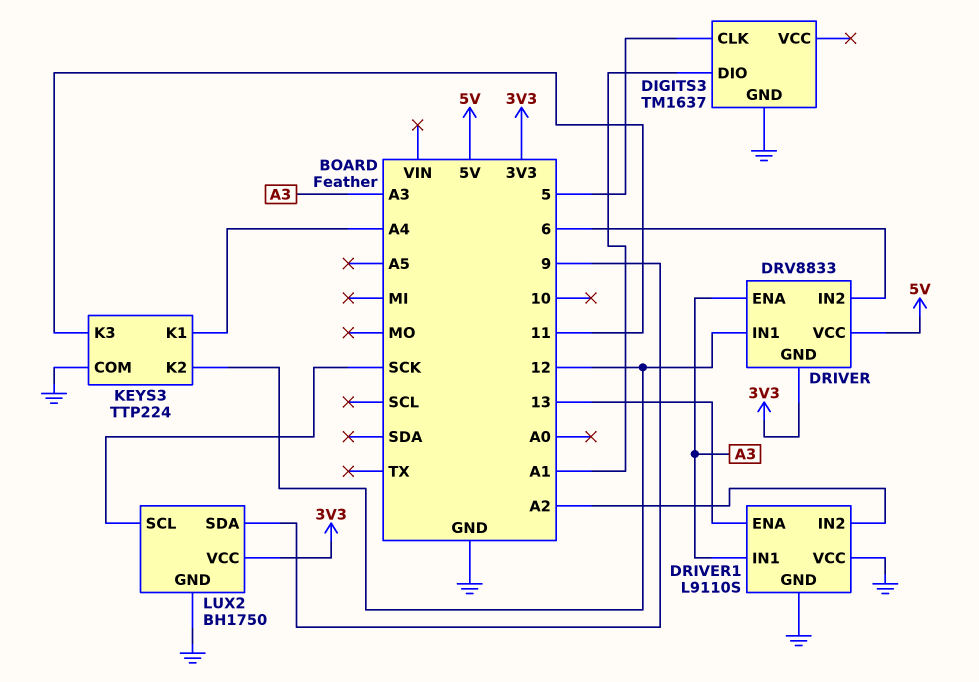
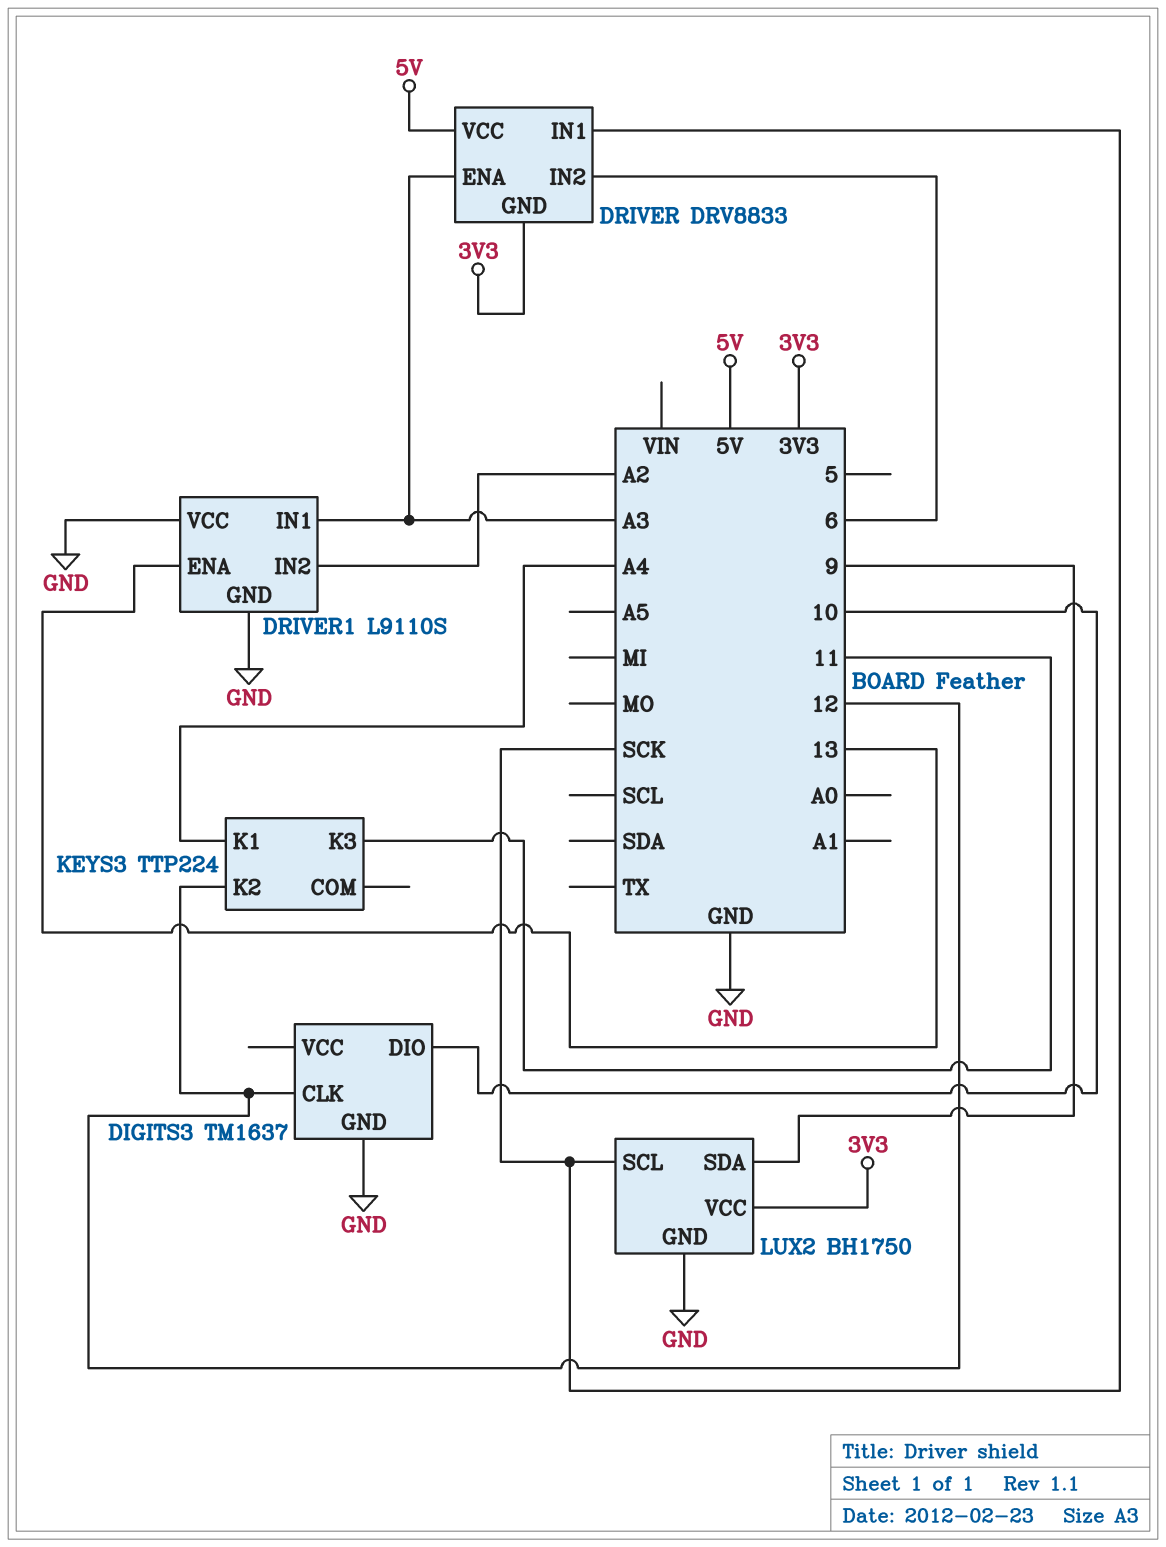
DIGITS3 pin CLK: 5 -> 12
DIGITS3 pin DIO: A1 -> 10
DRIVER pin IN1: 12 -> SCK
KEYS3 pin COM: GND -> none

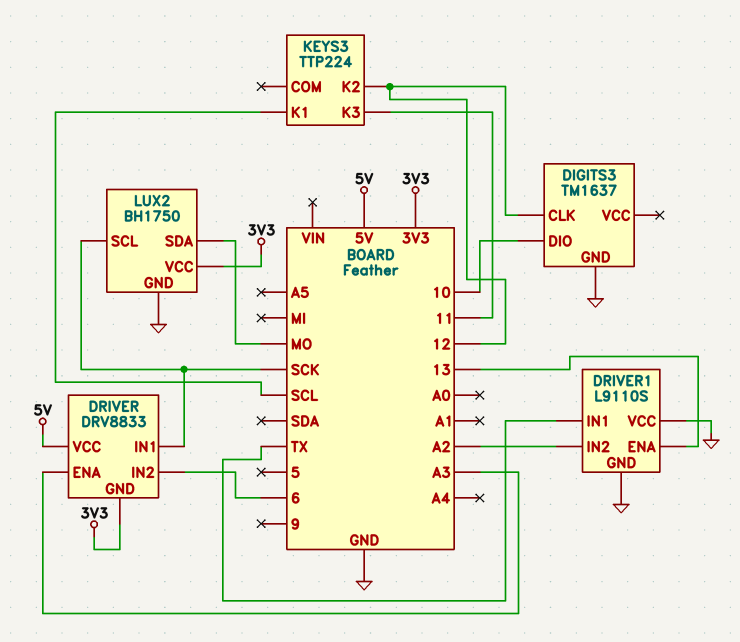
DRIVER1 pin IN1: A3 -> TX
KEYS3 pin K1: A4 -> SCL
LUX2 pin SDA: 9 -> MO

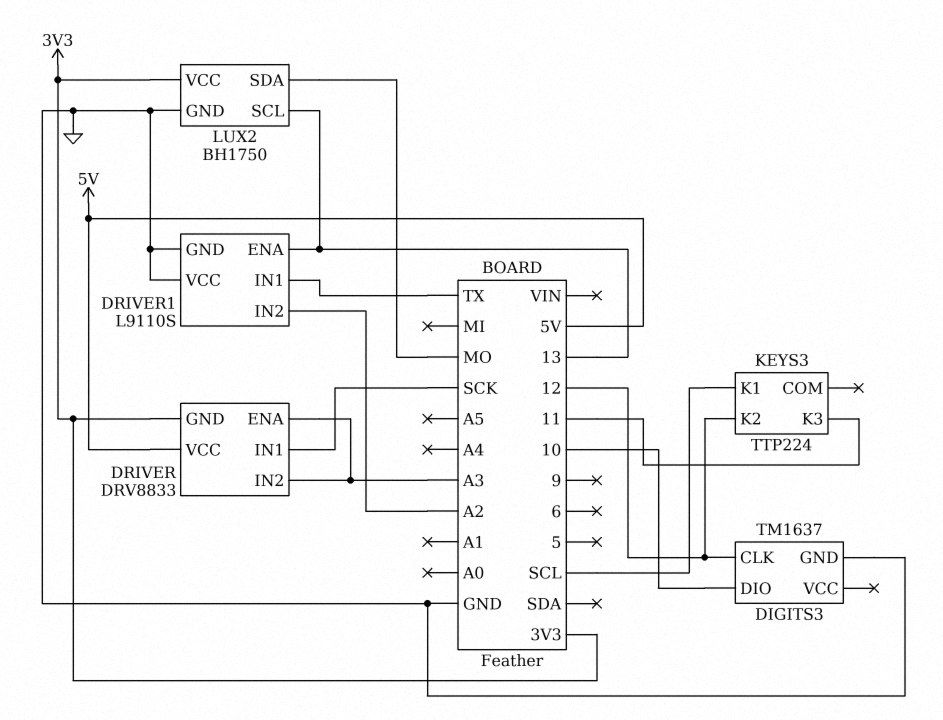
DRIVER pin IN2: 6 -> A3
LUX2 pin SCL: SCK -> 13

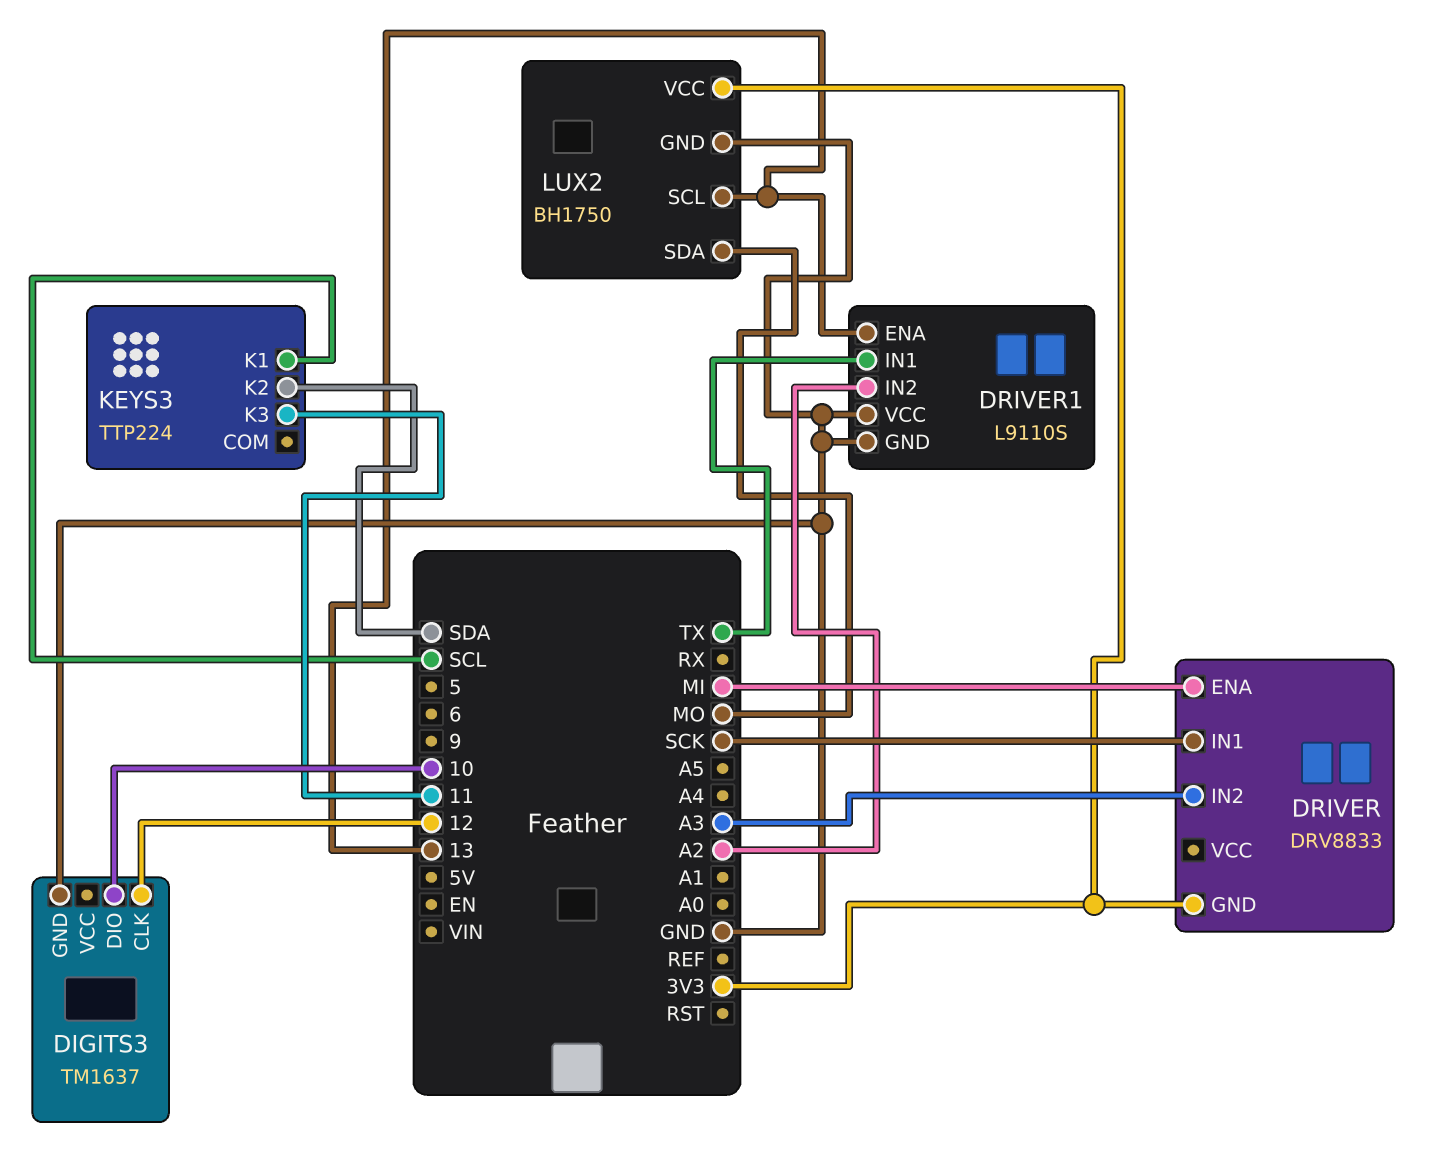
DRIVER pin ENA: A3 -> MI
DRIVER pin VCC: 5V -> none
KEYS3 pin K2: 12 -> SDA

